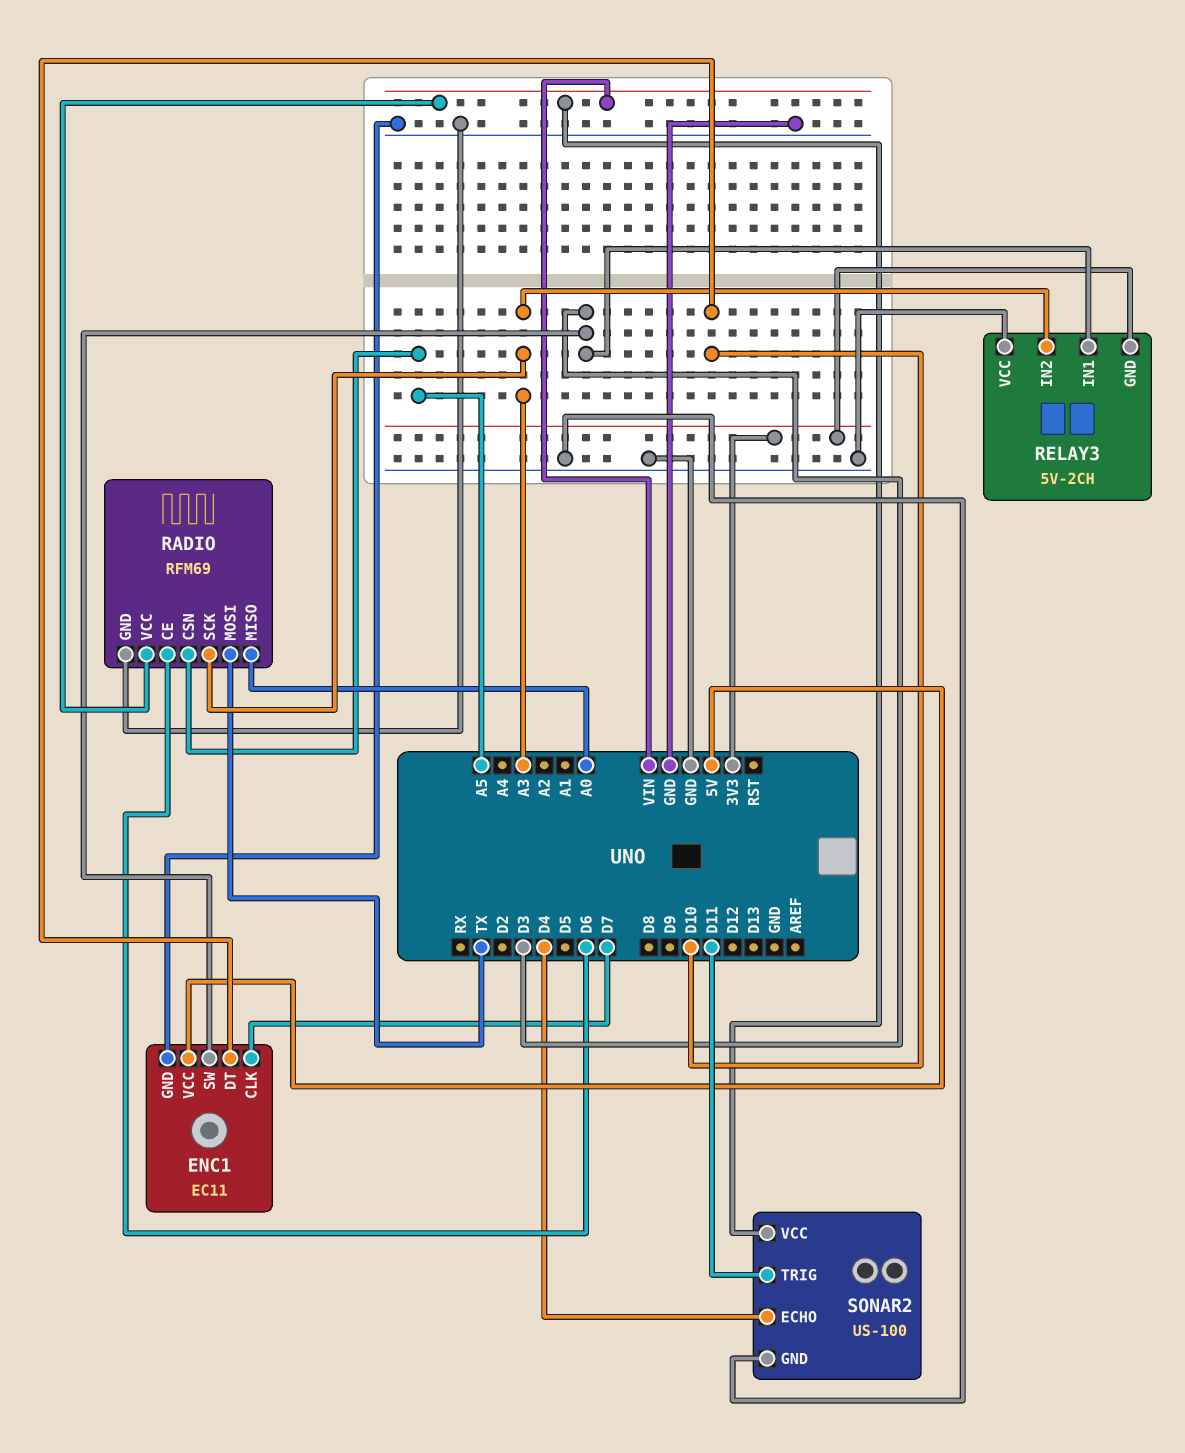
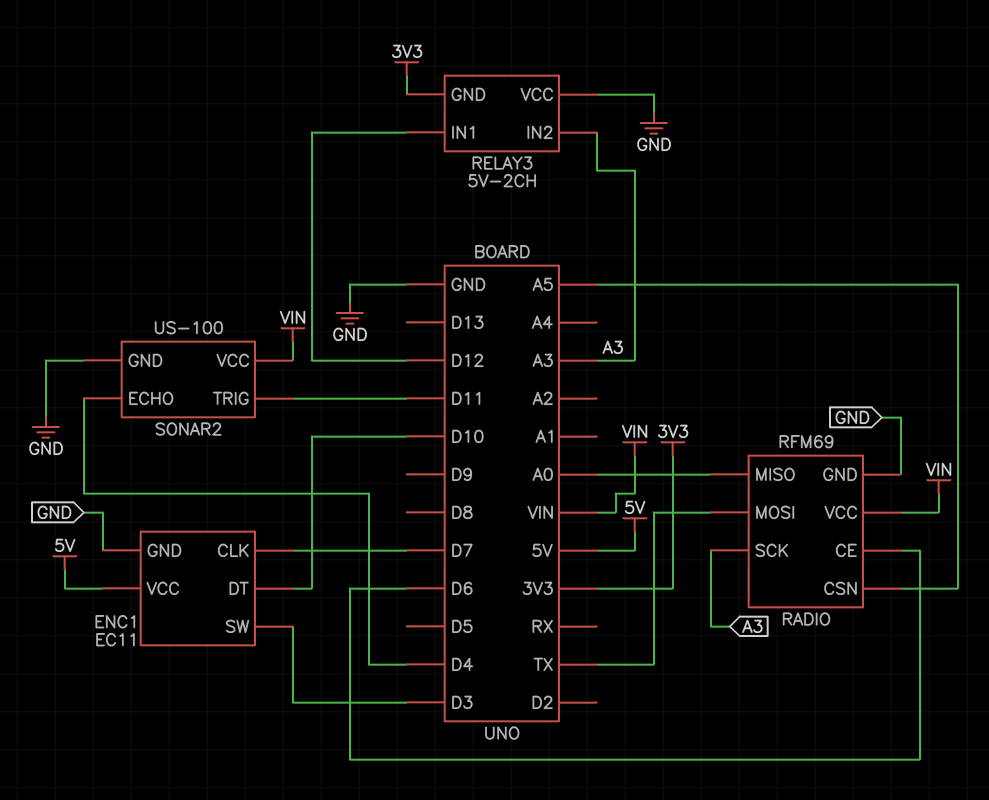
RELAY3 pin IN1: D3 -> D12

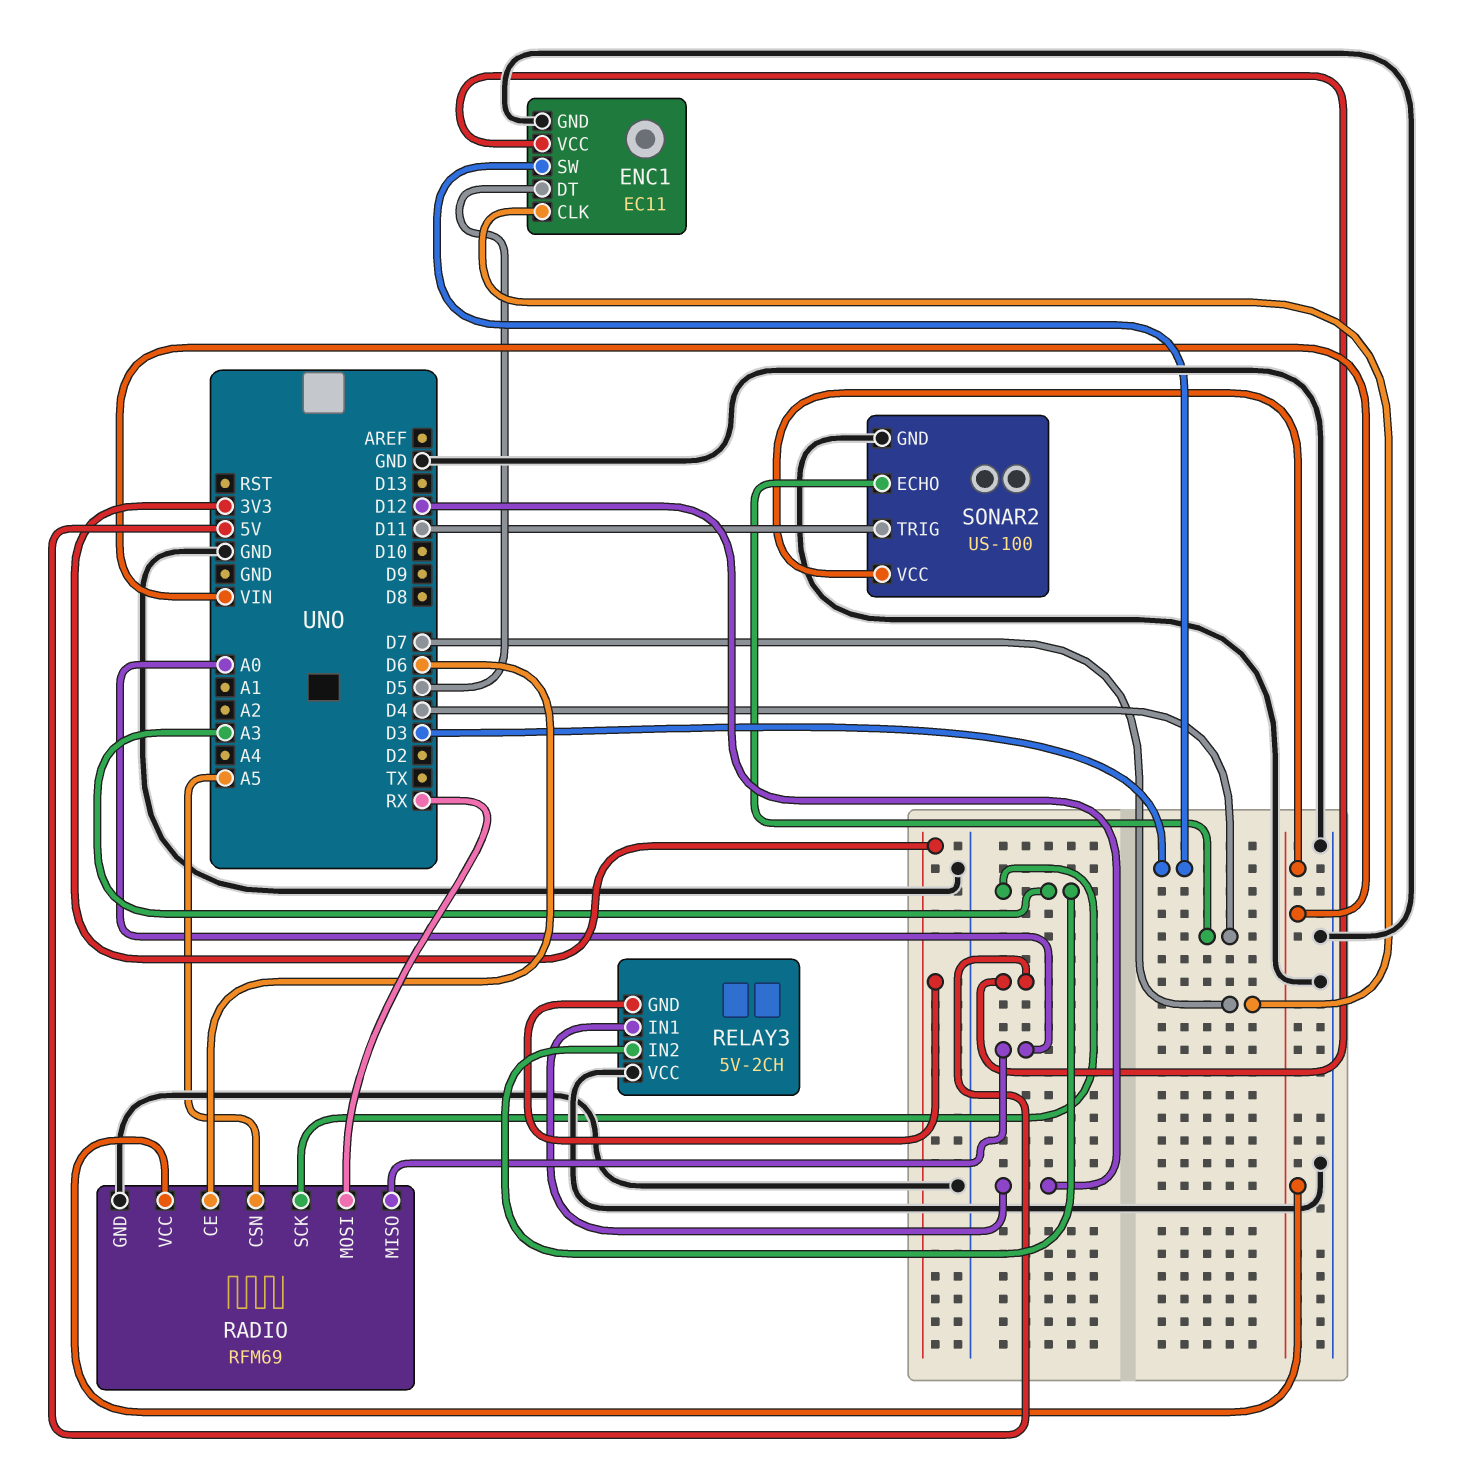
ENC1 pin DT: D10 -> D5
RADIO pin MOSI: TX -> RX

